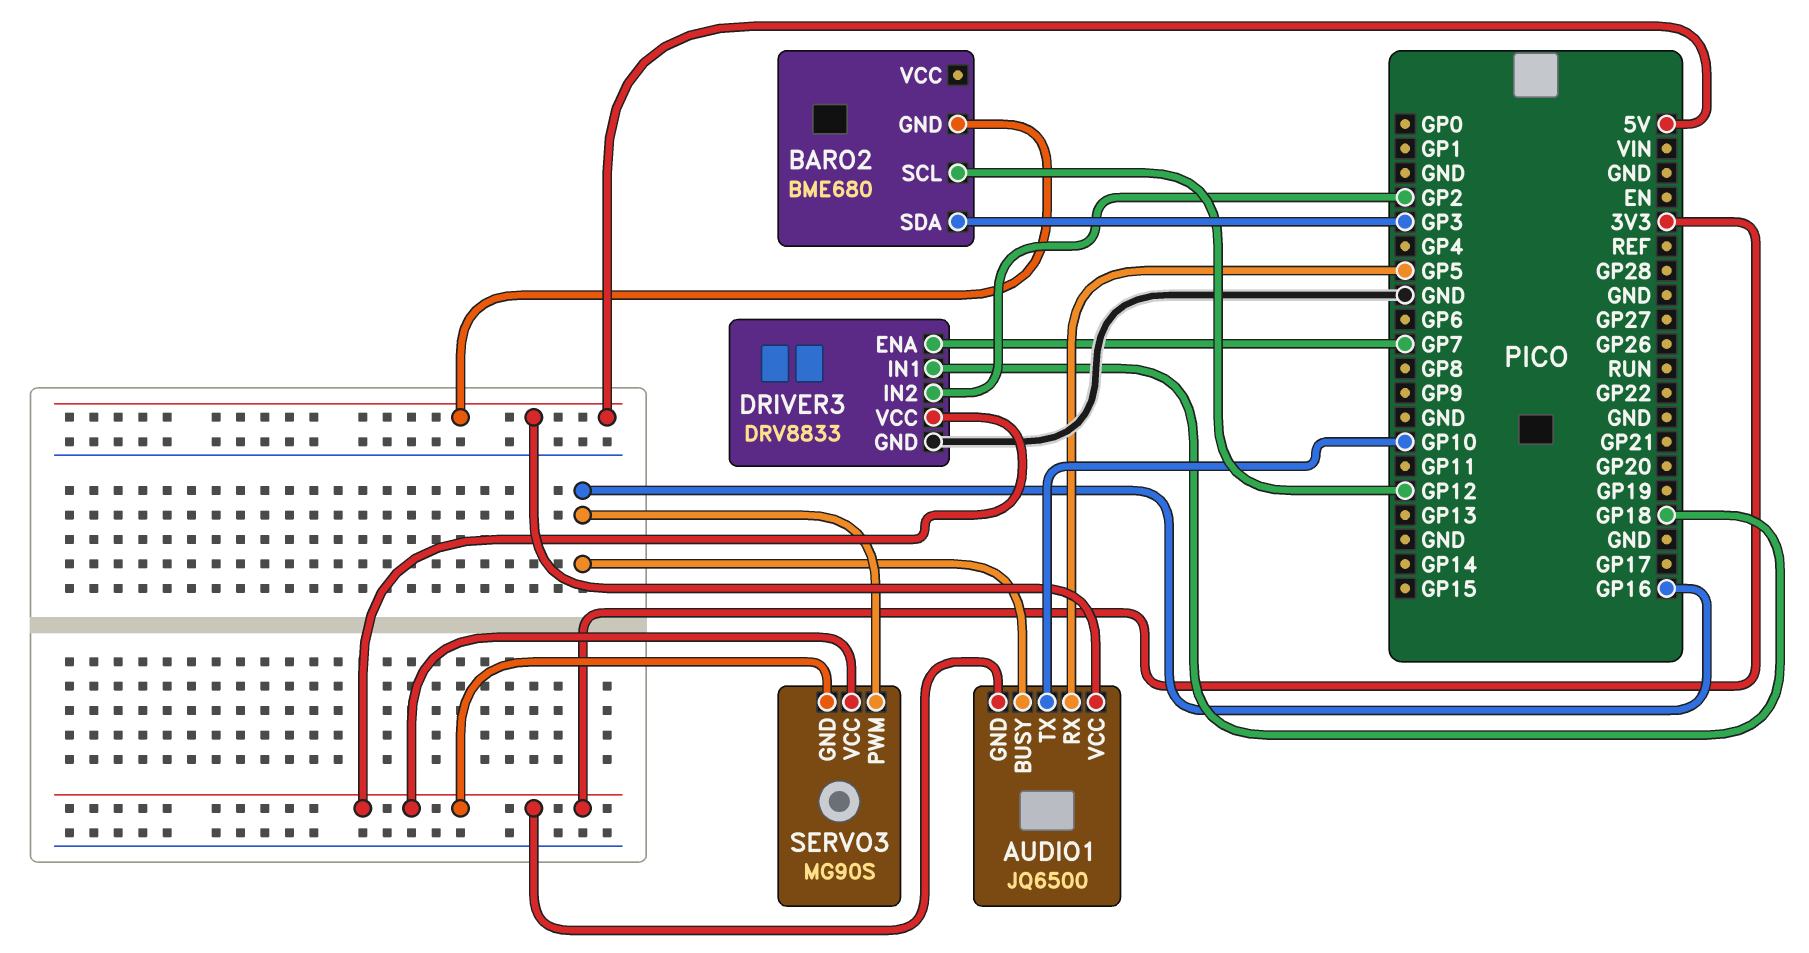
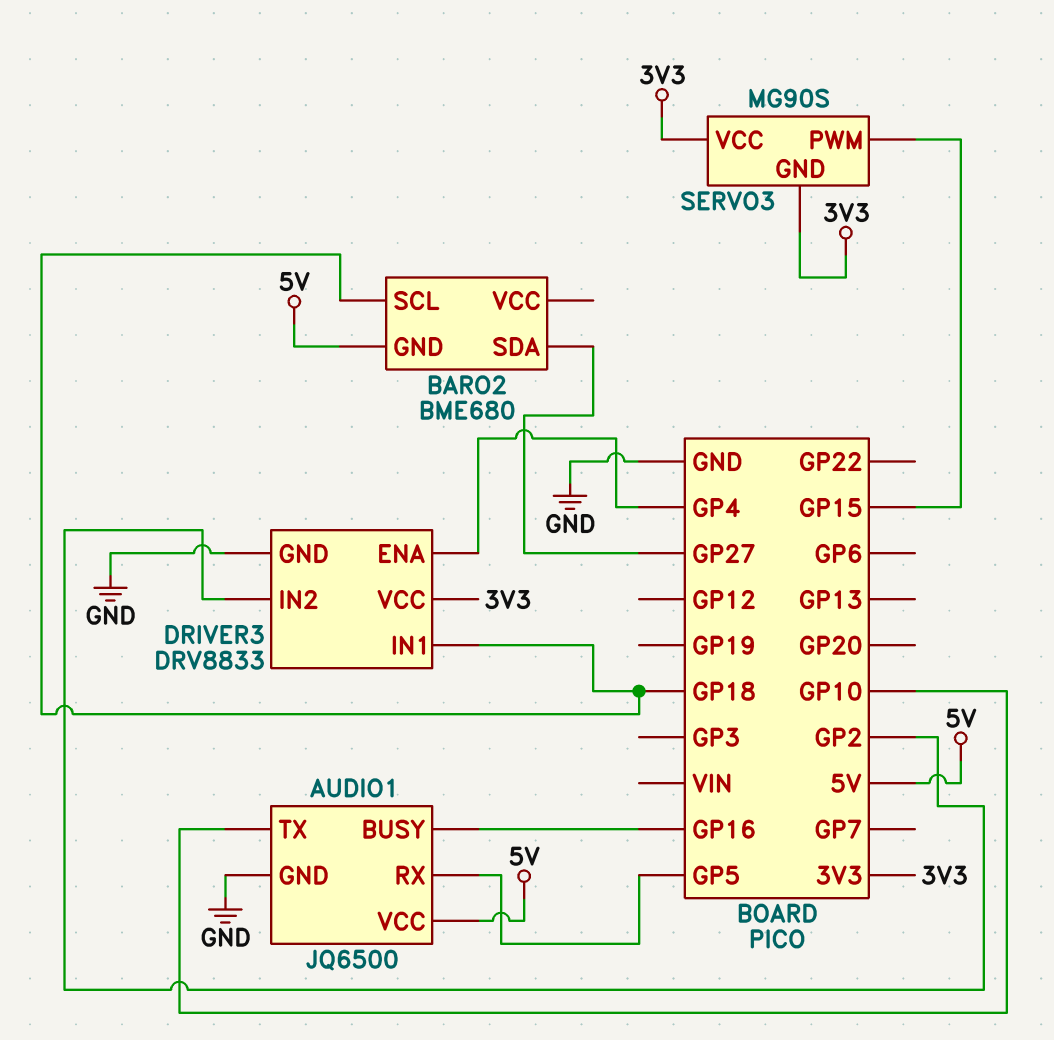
AUDIO1 pin GND: 3V3 -> GND
BARO2 pin SCL: GP12 -> GP18
BARO2 pin SDA: GP3 -> GP27
DRIVER3 pin ENA: GP7 -> GP4
SERVO3 pin PWM: GP16 -> GP15

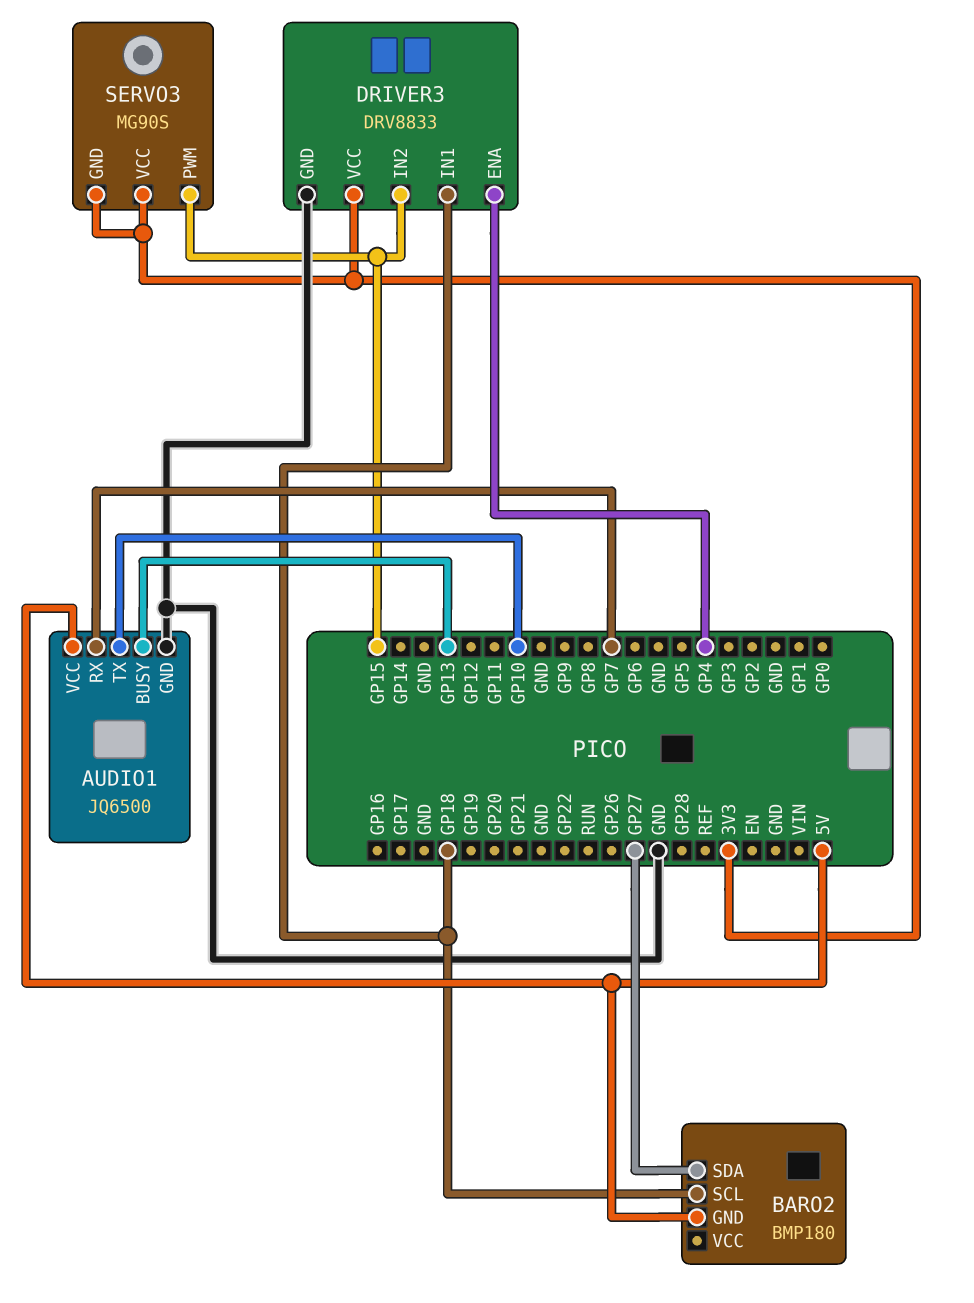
AUDIO1 pin BUSY: GP16 -> GP13
AUDIO1 pin RX: GP5 -> GP7
BARO2: BME680 -> BMP180
DRIVER3 pin IN2: GP2 -> GP15

